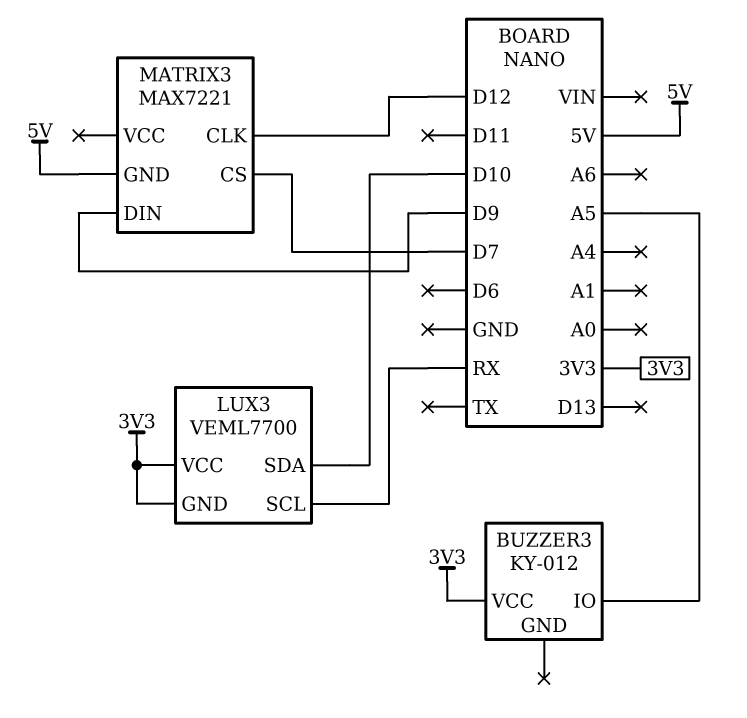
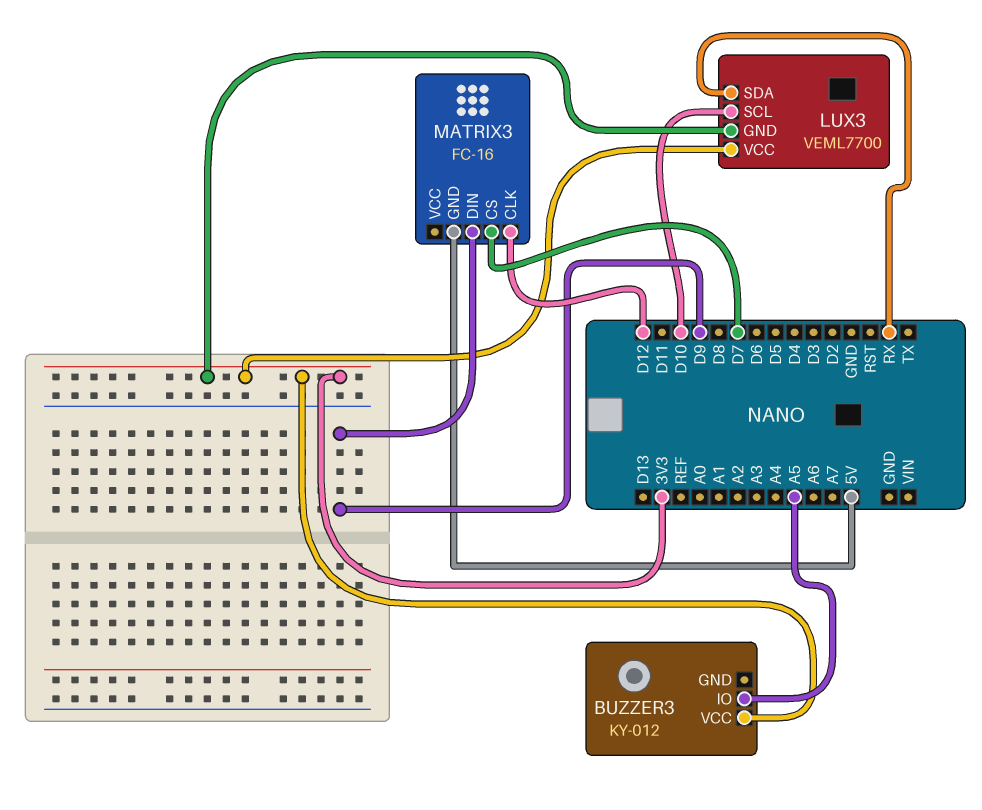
LUX3 pin SCL: RX -> D10
LUX3 pin SDA: D10 -> RX
MATRIX3: MAX7221 -> FC-16

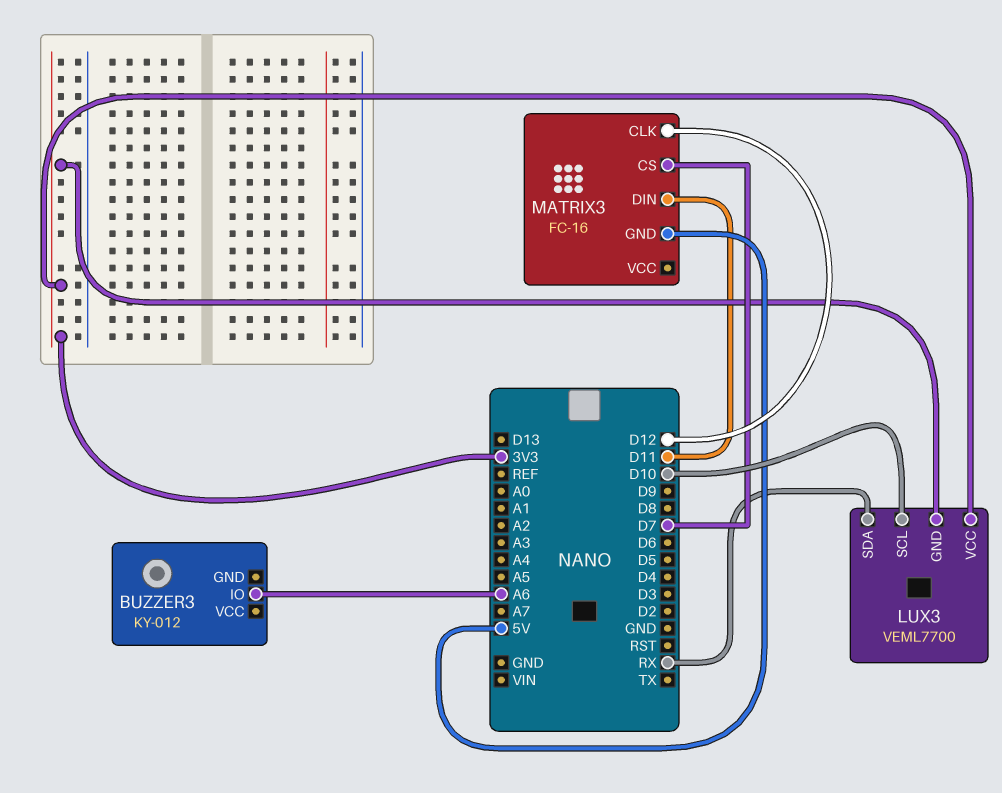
BUZZER3 pin IO: A5 -> A6
BUZZER3 pin VCC: 3V3 -> none
MATRIX3 pin DIN: D9 -> D11

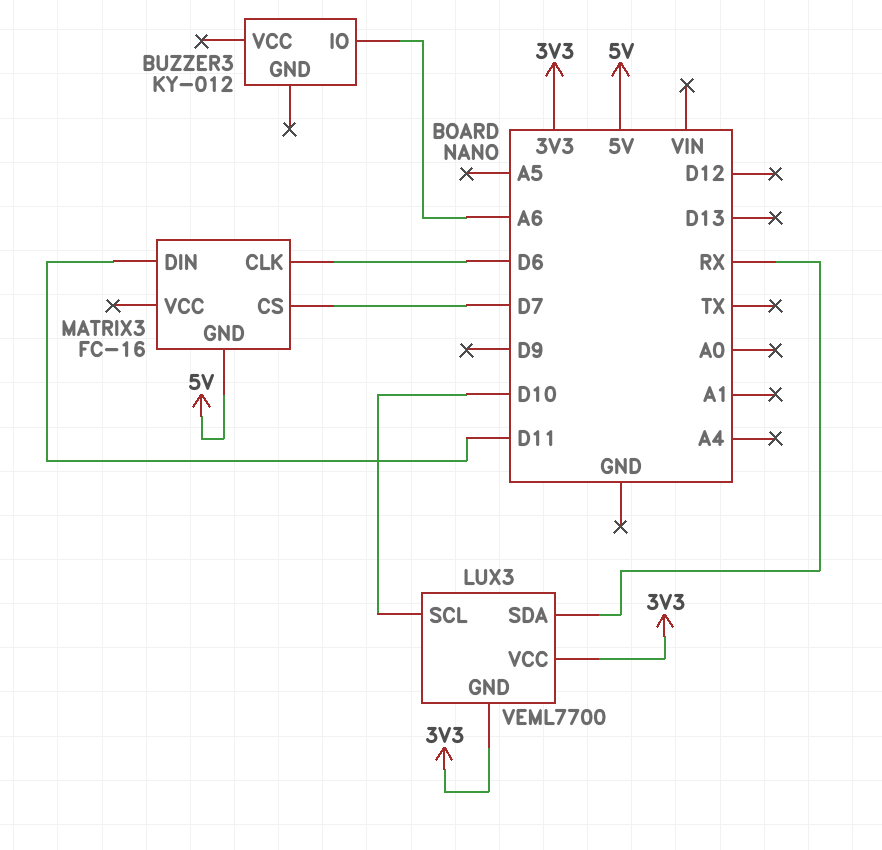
MATRIX3 pin CLK: D12 -> D6

